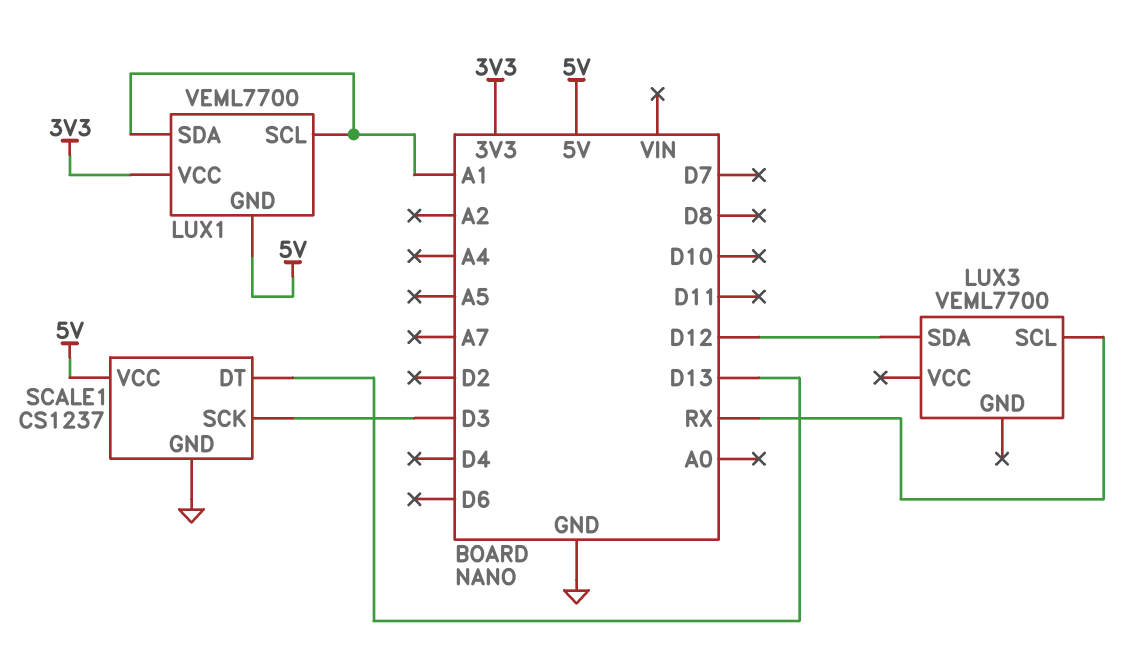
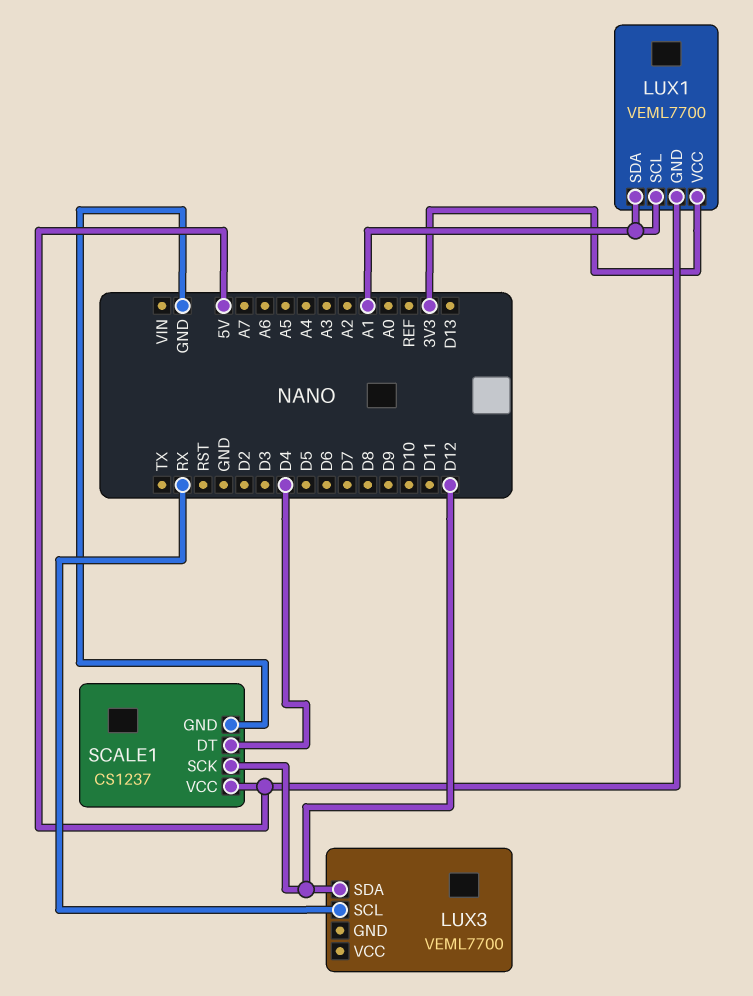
SCALE1 pin DT: D13 -> D4
SCALE1 pin SCK: D3 -> D12

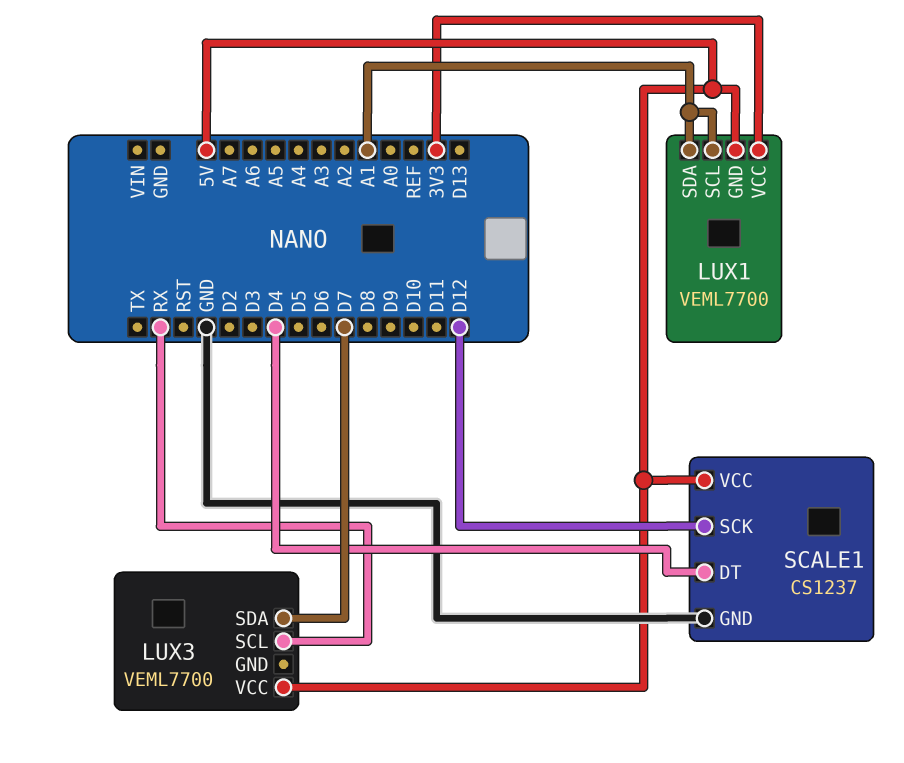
LUX3 pin SDA: D12 -> D7
LUX3 pin VCC: none -> 5V

